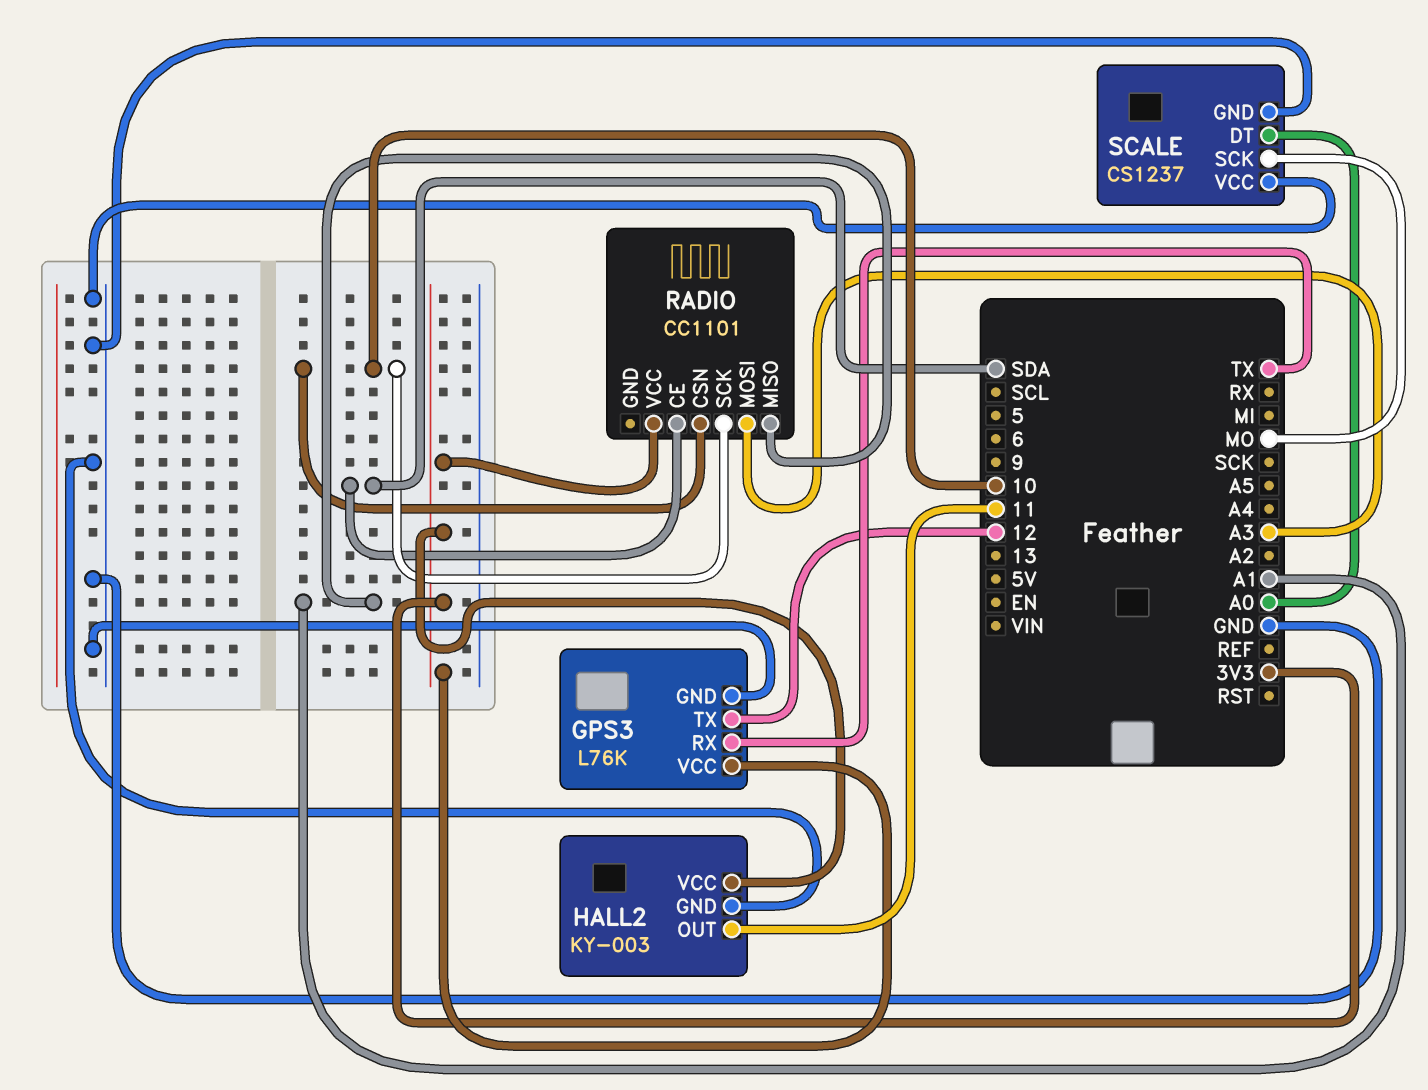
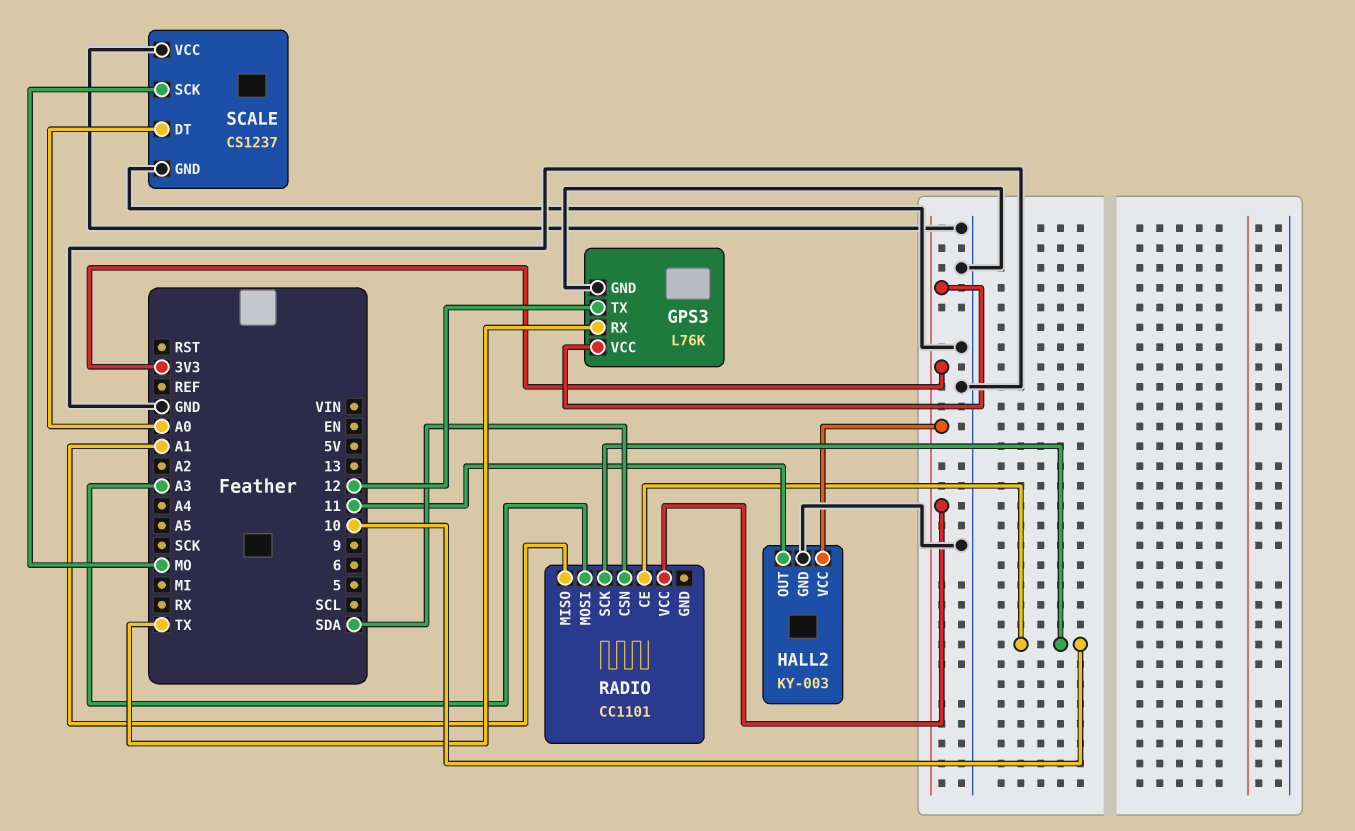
RADIO pin CE: SDA -> 10
RADIO pin CSN: 10 -> SDA

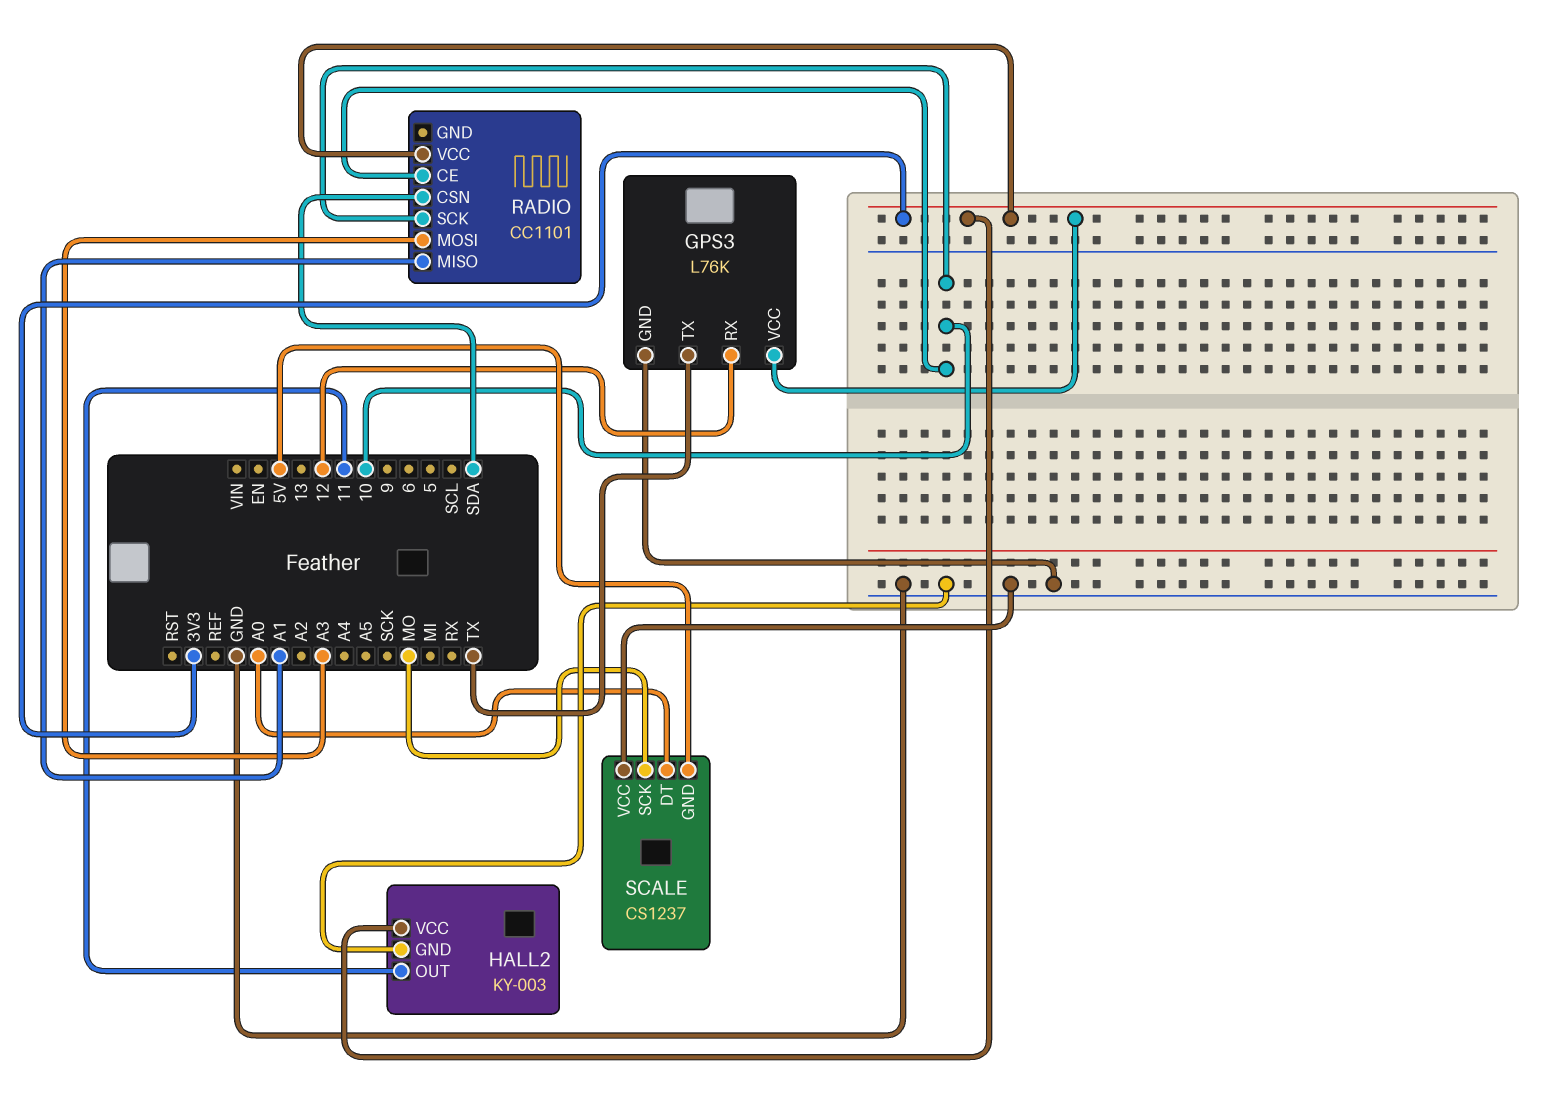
GPS3 pin RX: TX -> 12
GPS3 pin TX: 12 -> TX
SCALE pin GND: GND -> 5V

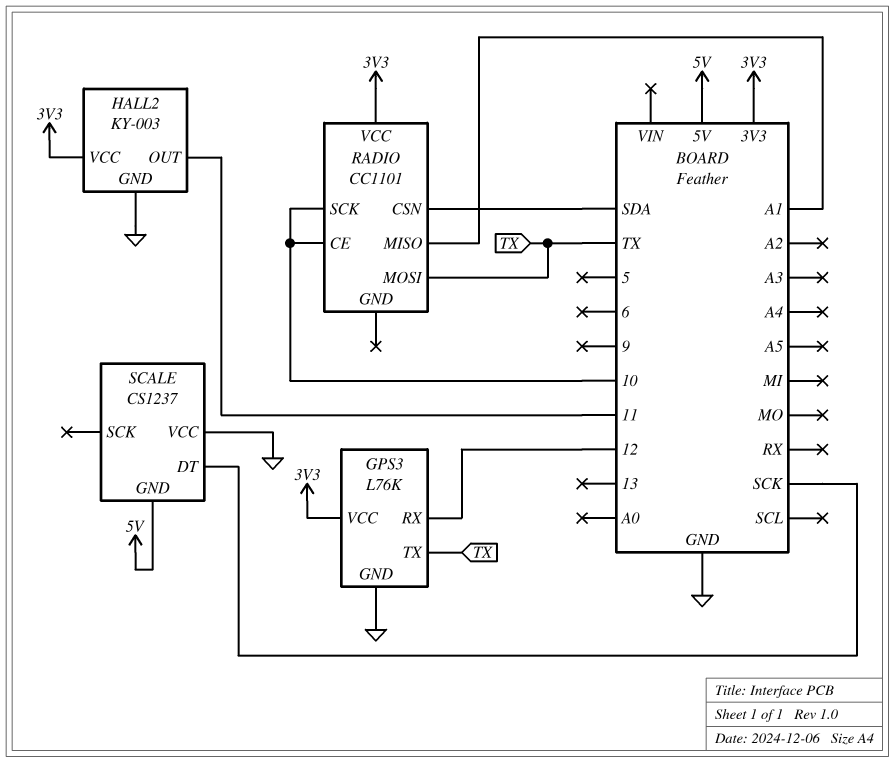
RADIO pin MOSI: A3 -> TX
SCALE pin DT: A0 -> SCK
SCALE pin SCK: MO -> none

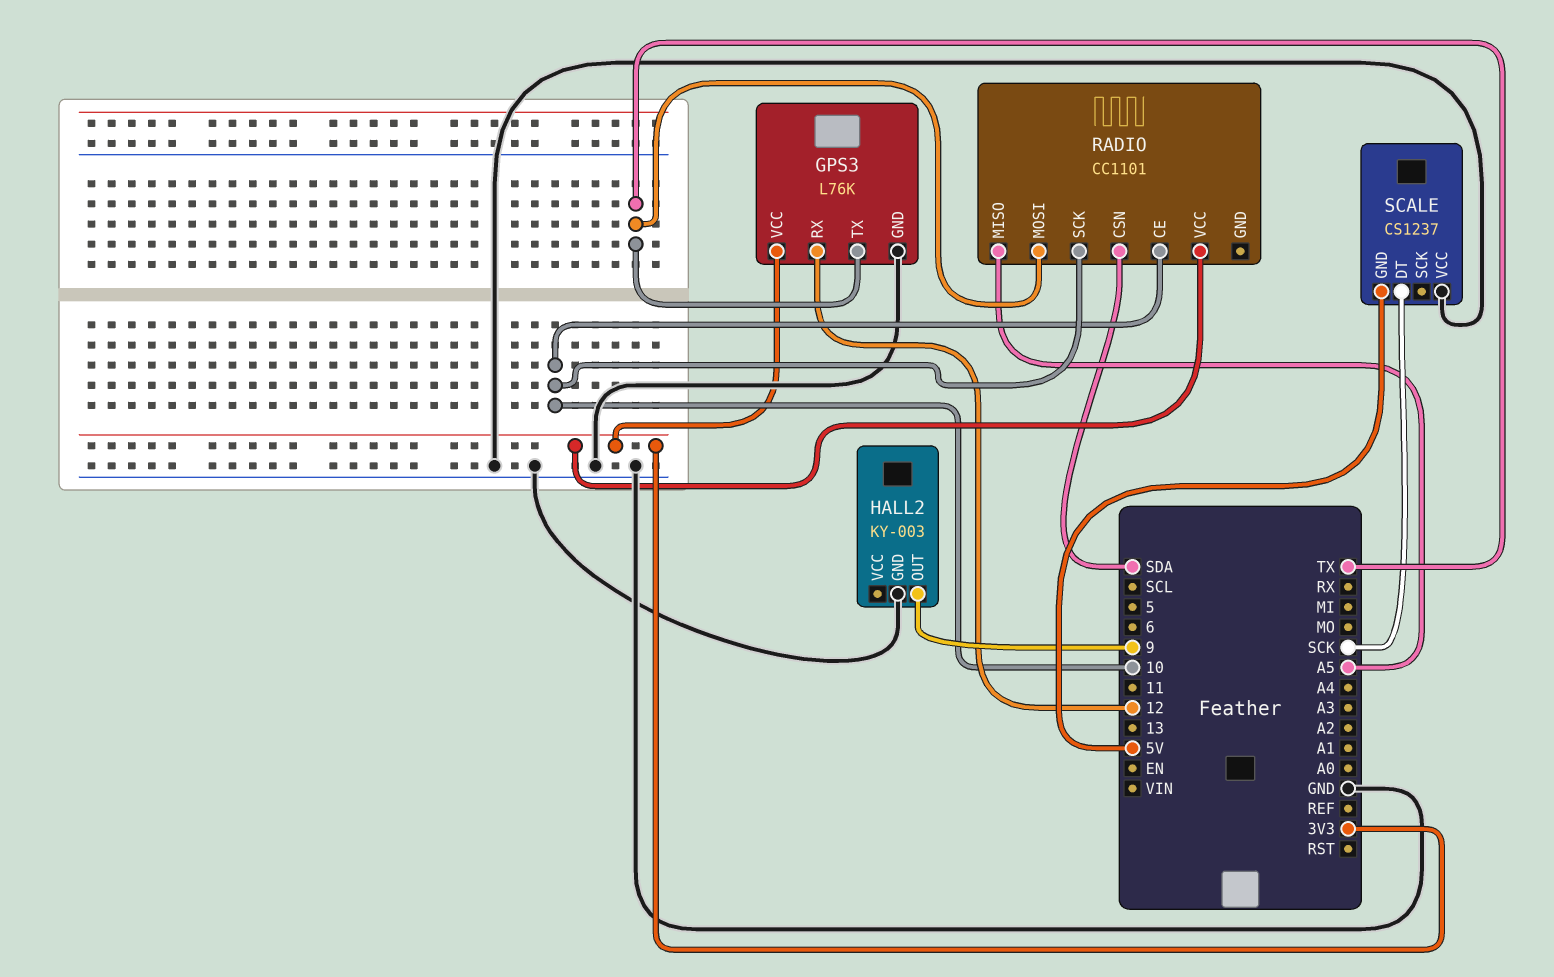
HALL2 pin OUT: 11 -> 9
HALL2 pin VCC: 3V3 -> none
RADIO pin MISO: A1 -> A5

